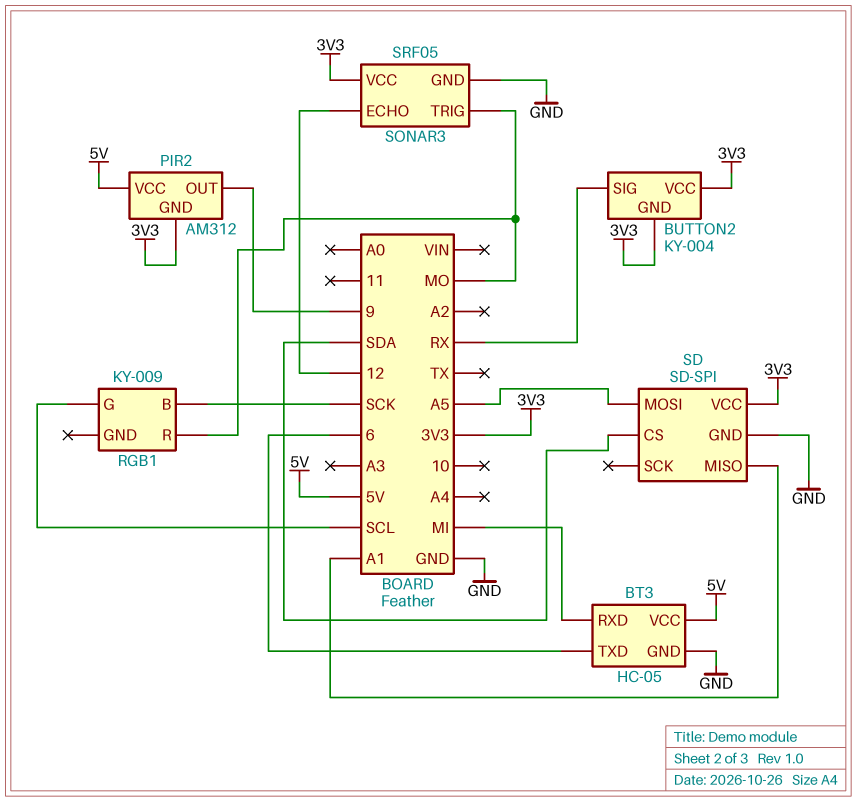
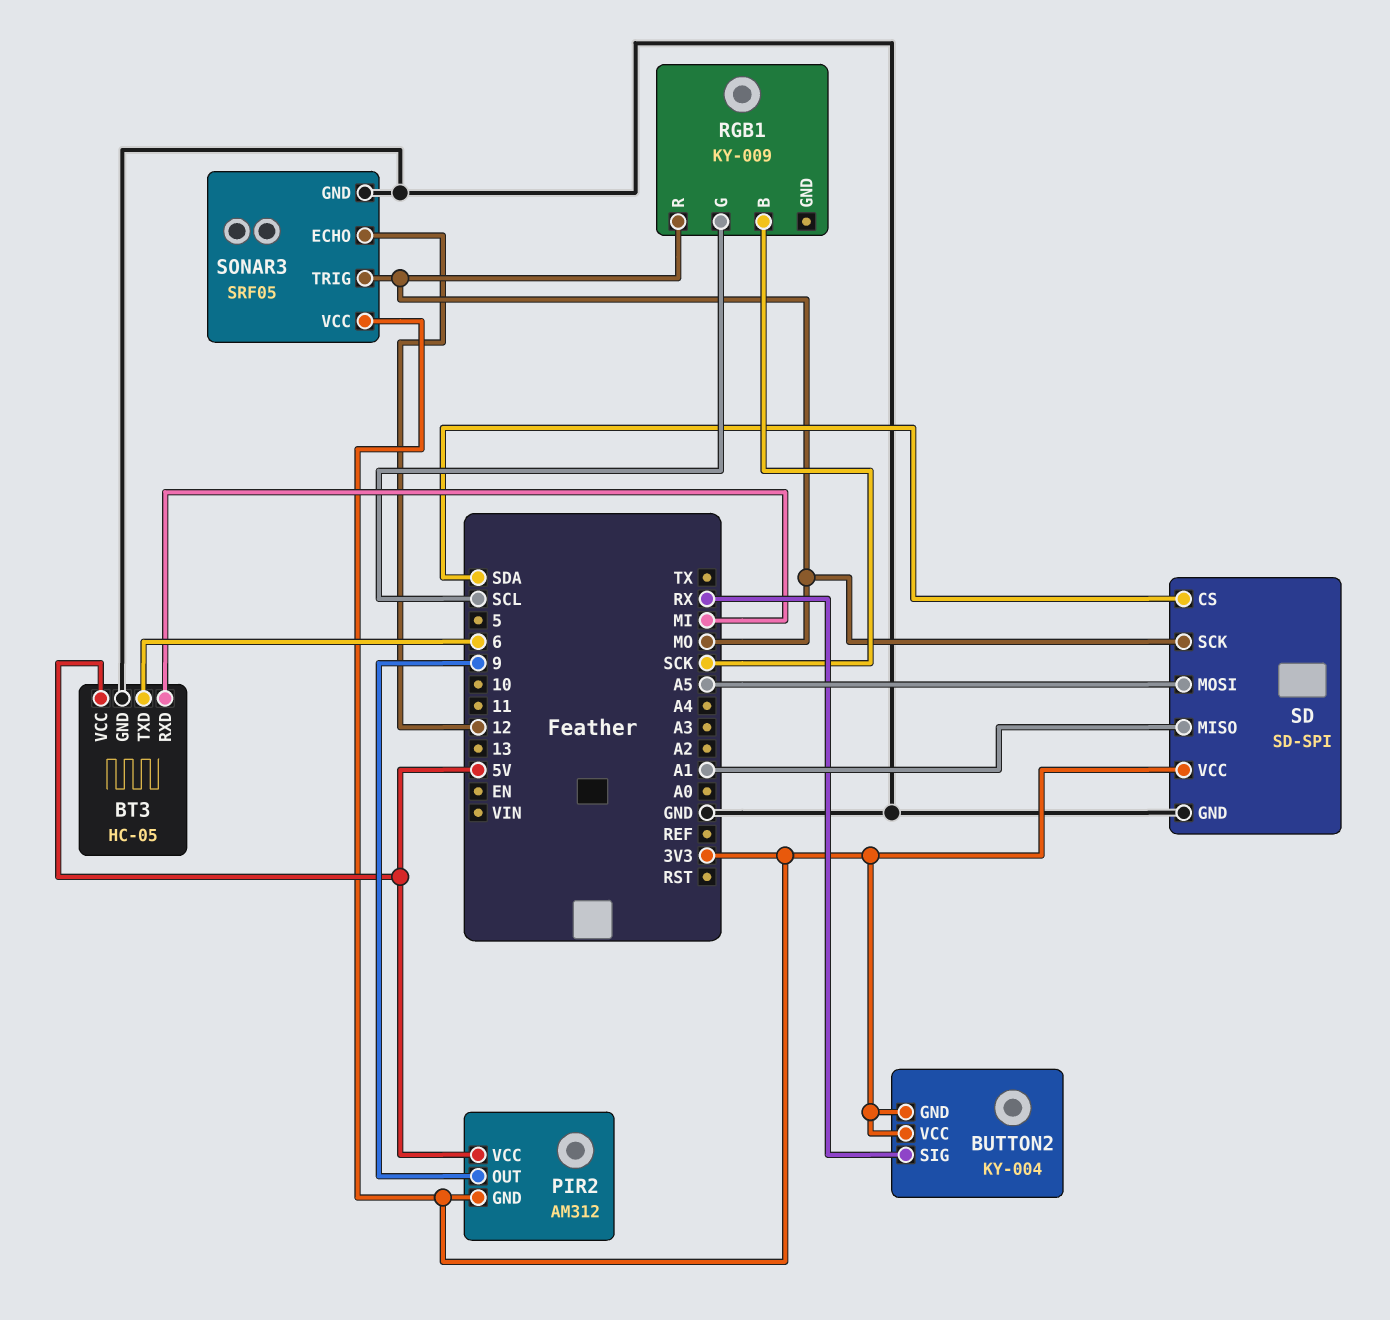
SD pin SCK: none -> MO

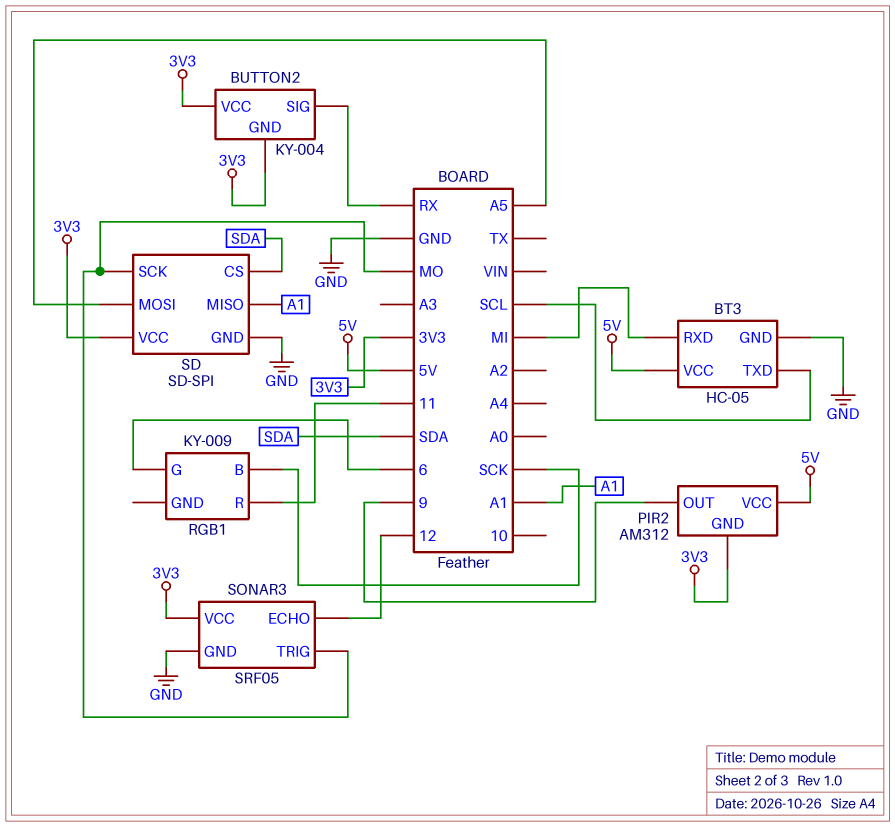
BT3 pin TXD: 6 -> SCL
RGB1 pin G: SCL -> 6
RGB1 pin R: MO -> 11

